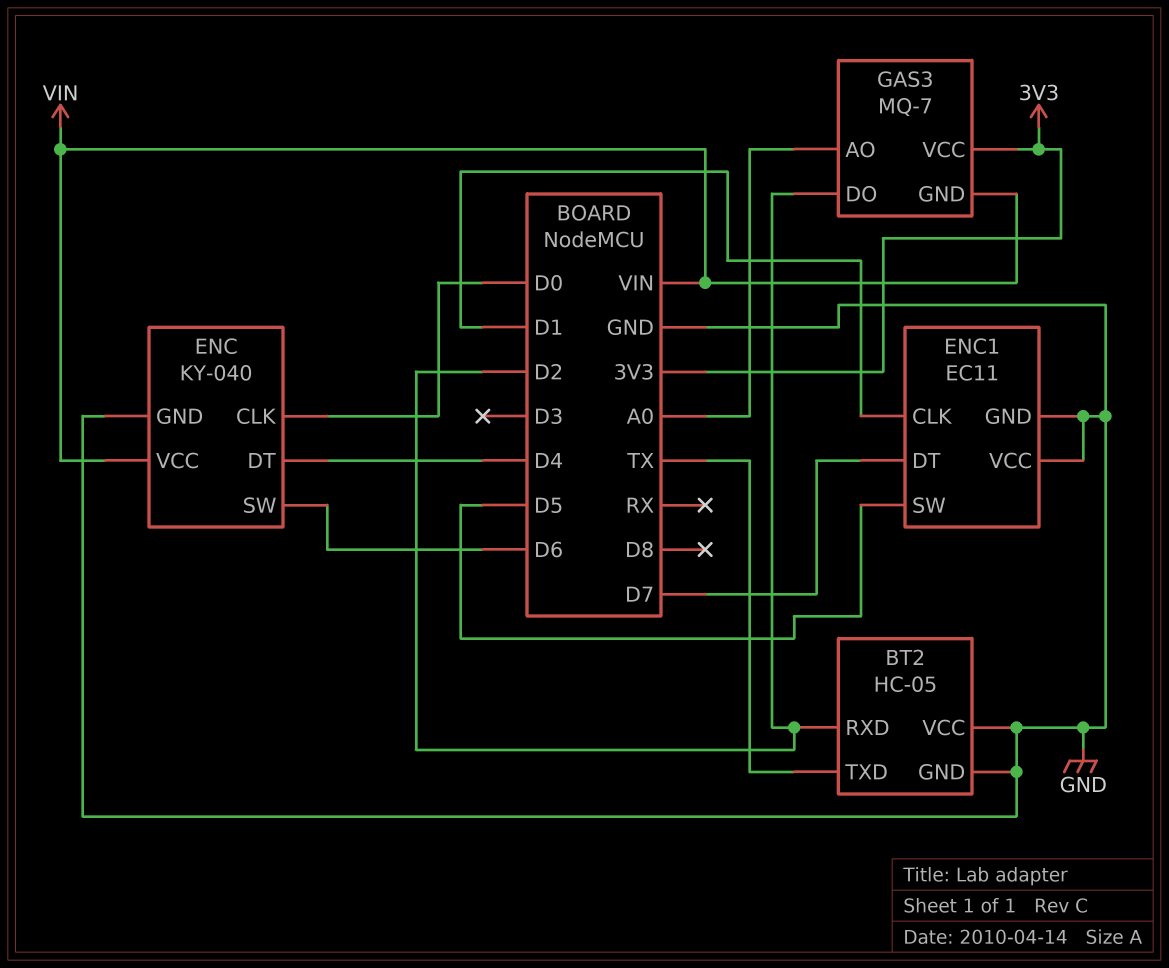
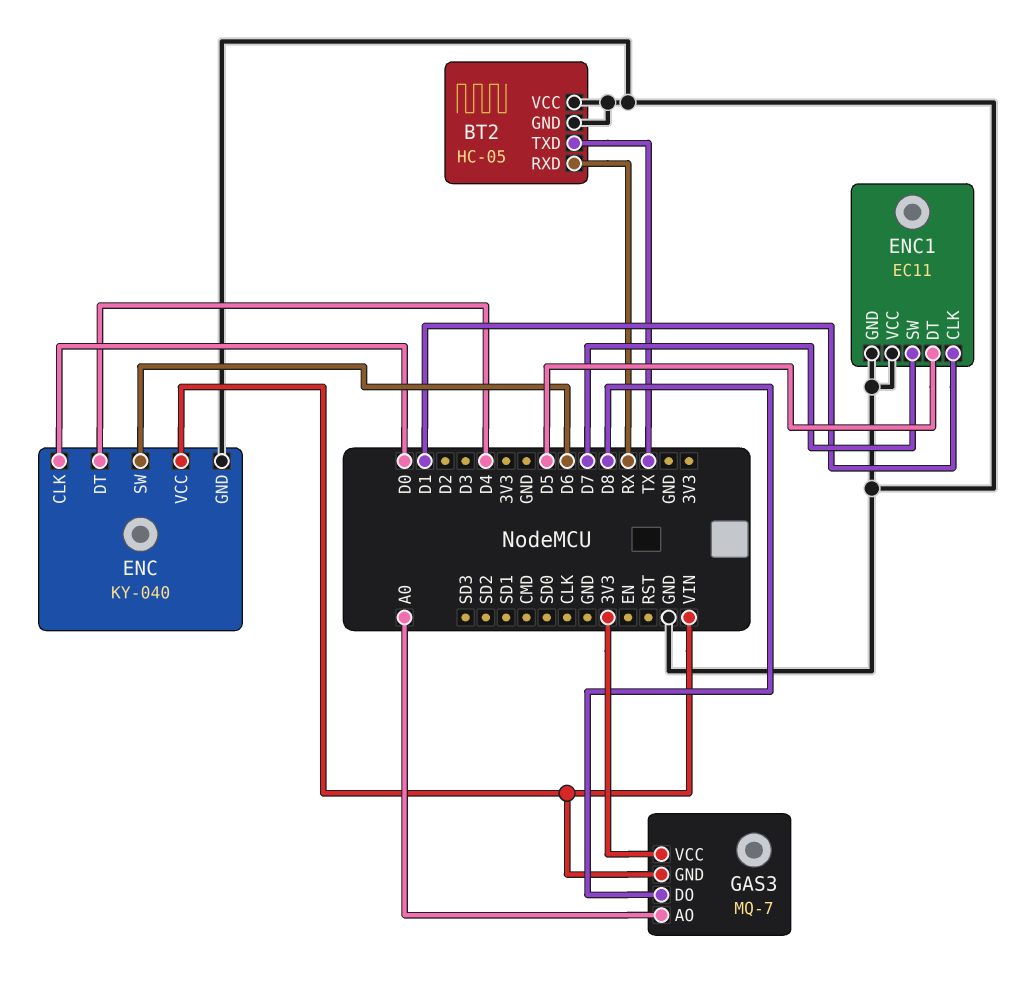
BT2 pin RXD: D2 -> RX
ENC1 pin DT: D7 -> D5
ENC1 pin SW: D5 -> D7
GAS3 pin DO: D2 -> D8

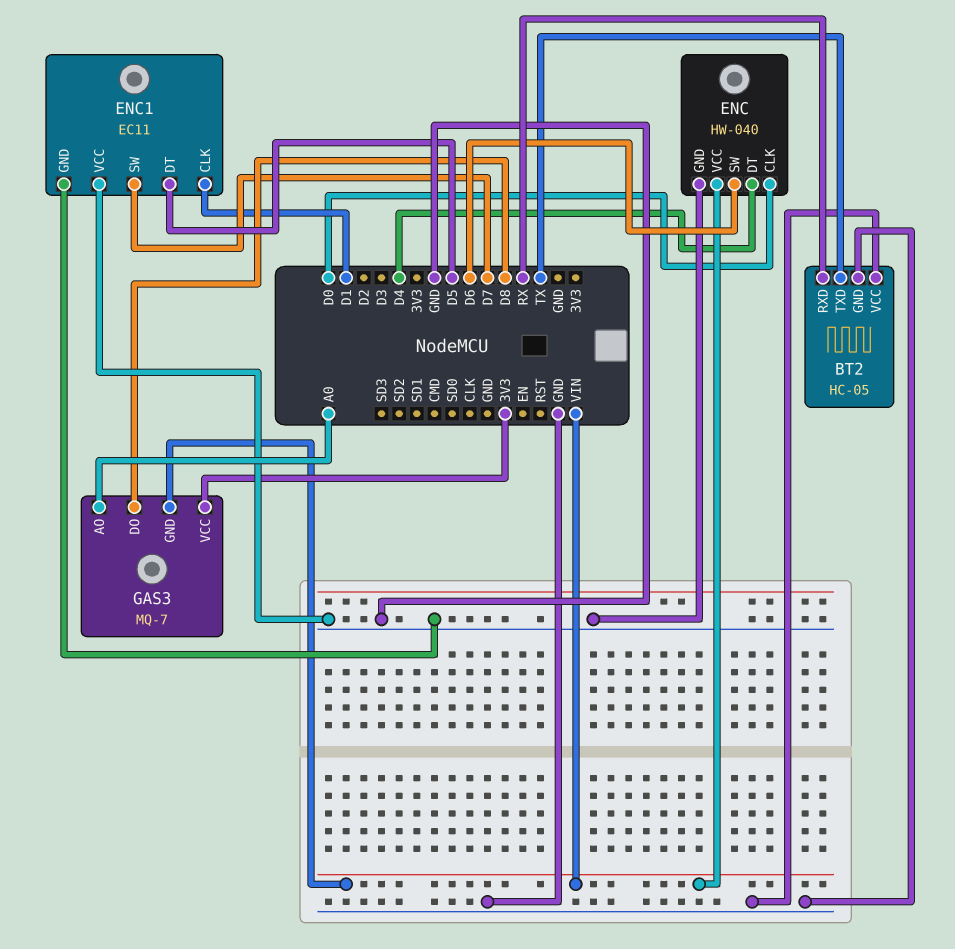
ENC: KY-040 -> HW-040

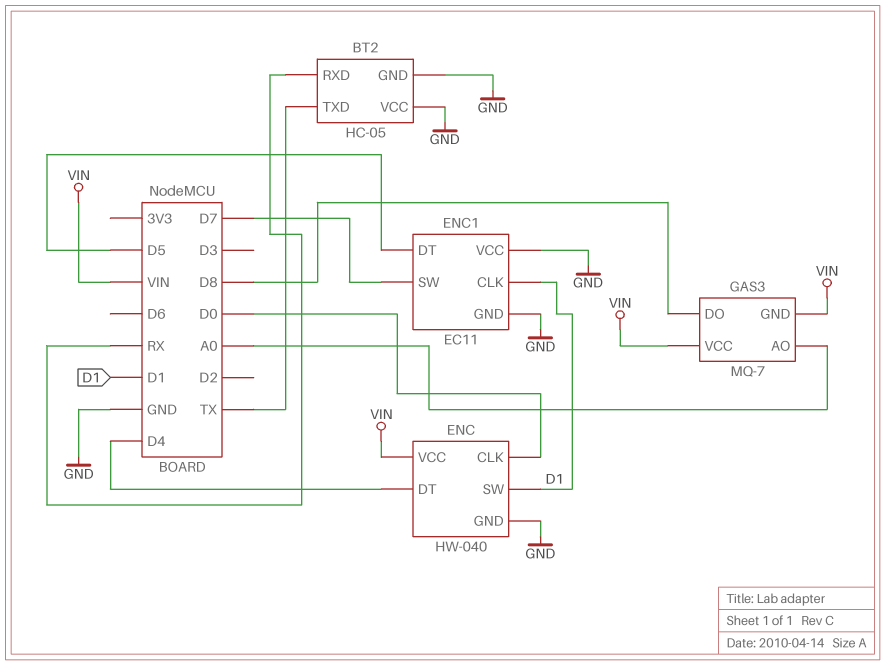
ENC pin SW: D6 -> D1
GAS3 pin VCC: 3V3 -> VIN

